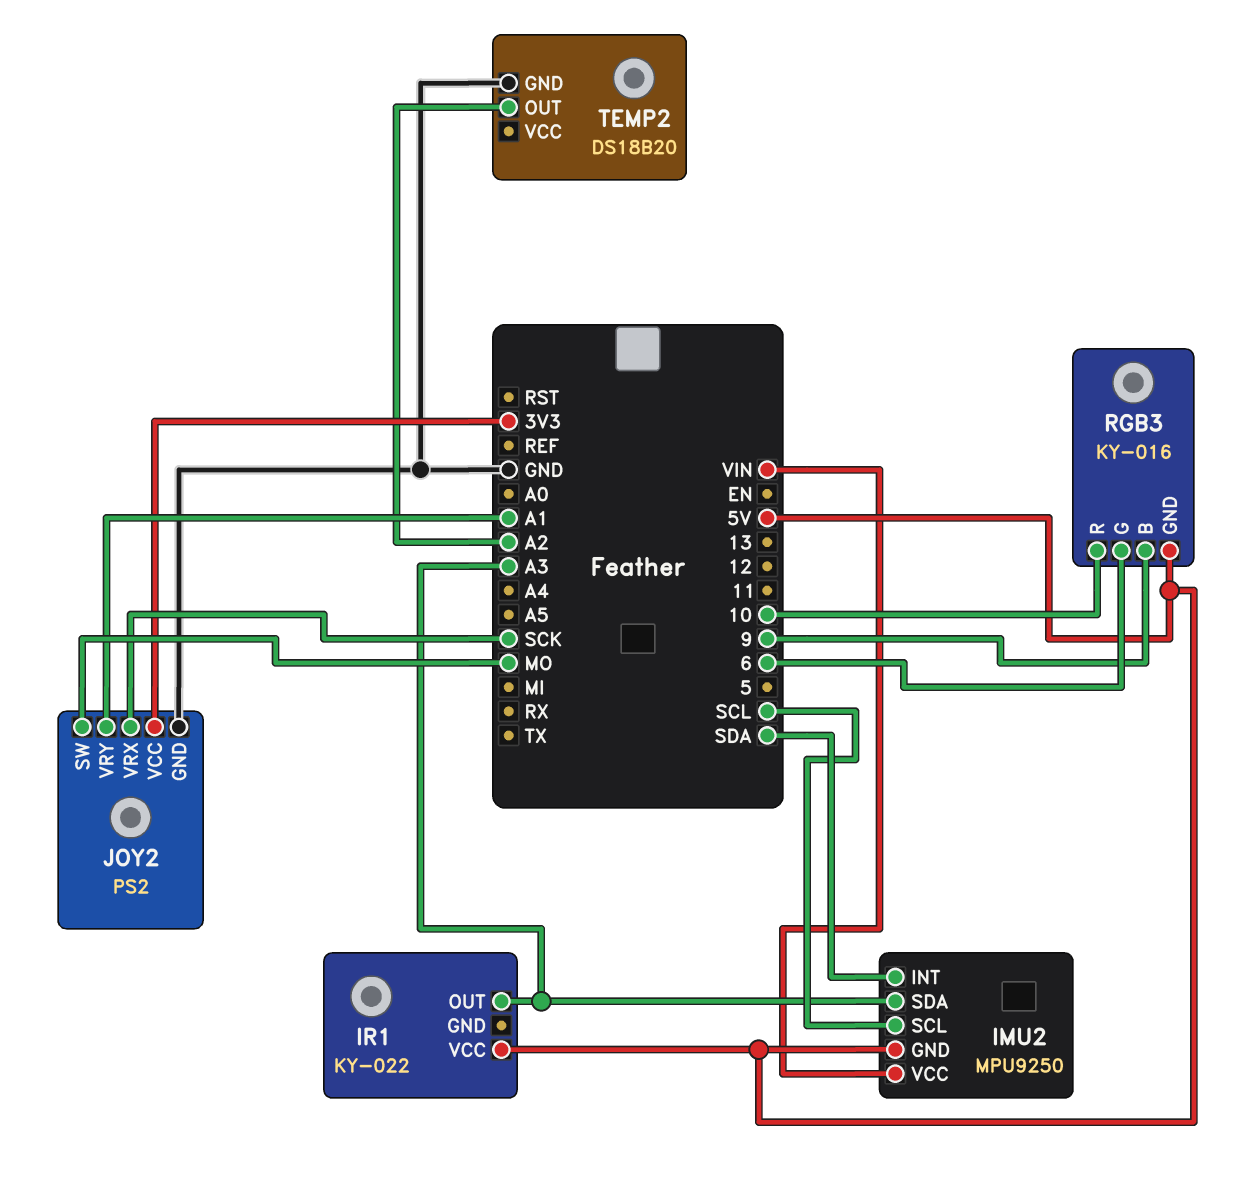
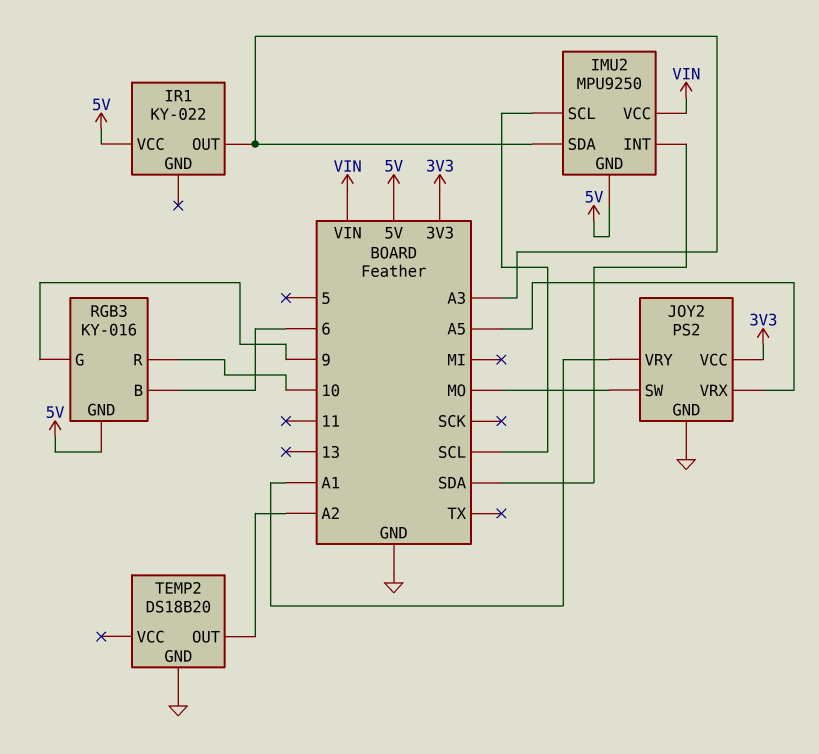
JOY2 pin VRX: SCK -> A5
RGB3 pin B: 9 -> 6
RGB3 pin G: 6 -> 9

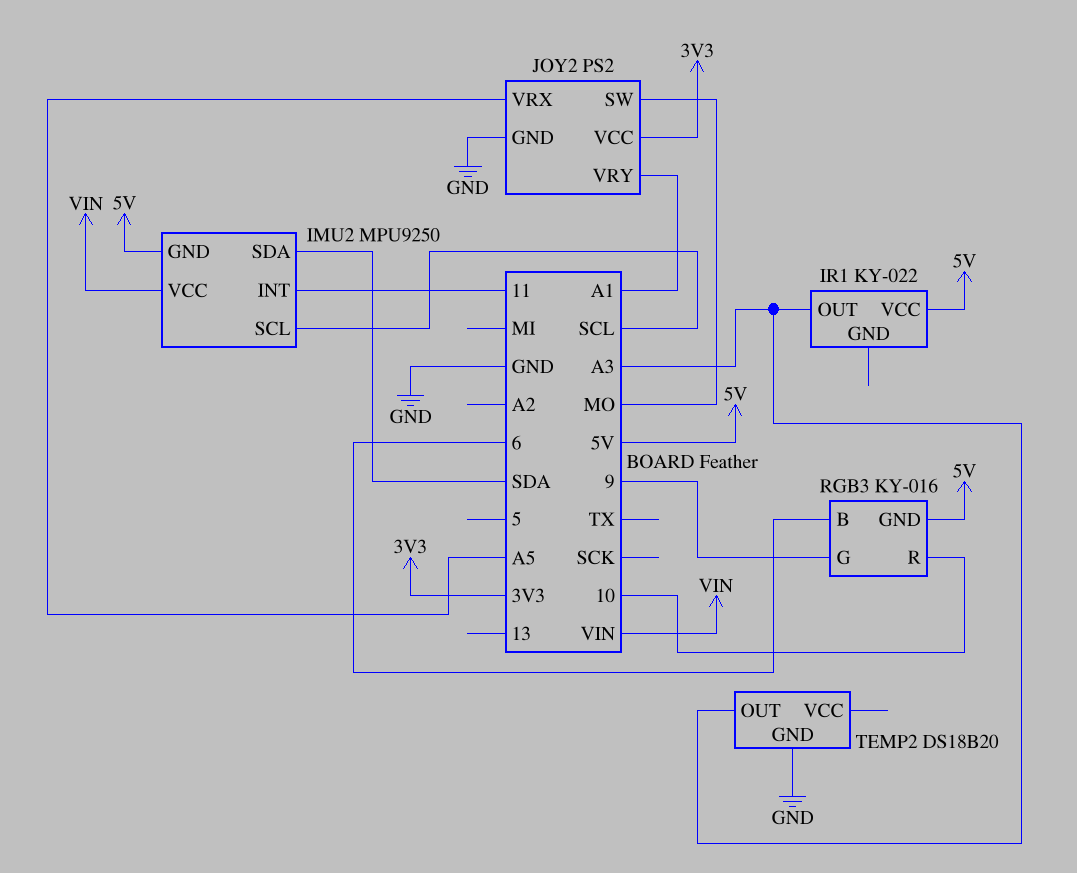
IMU2 pin INT: SDA -> 11
IMU2 pin SDA: A3 -> SDA
TEMP2 pin OUT: A2 -> A3

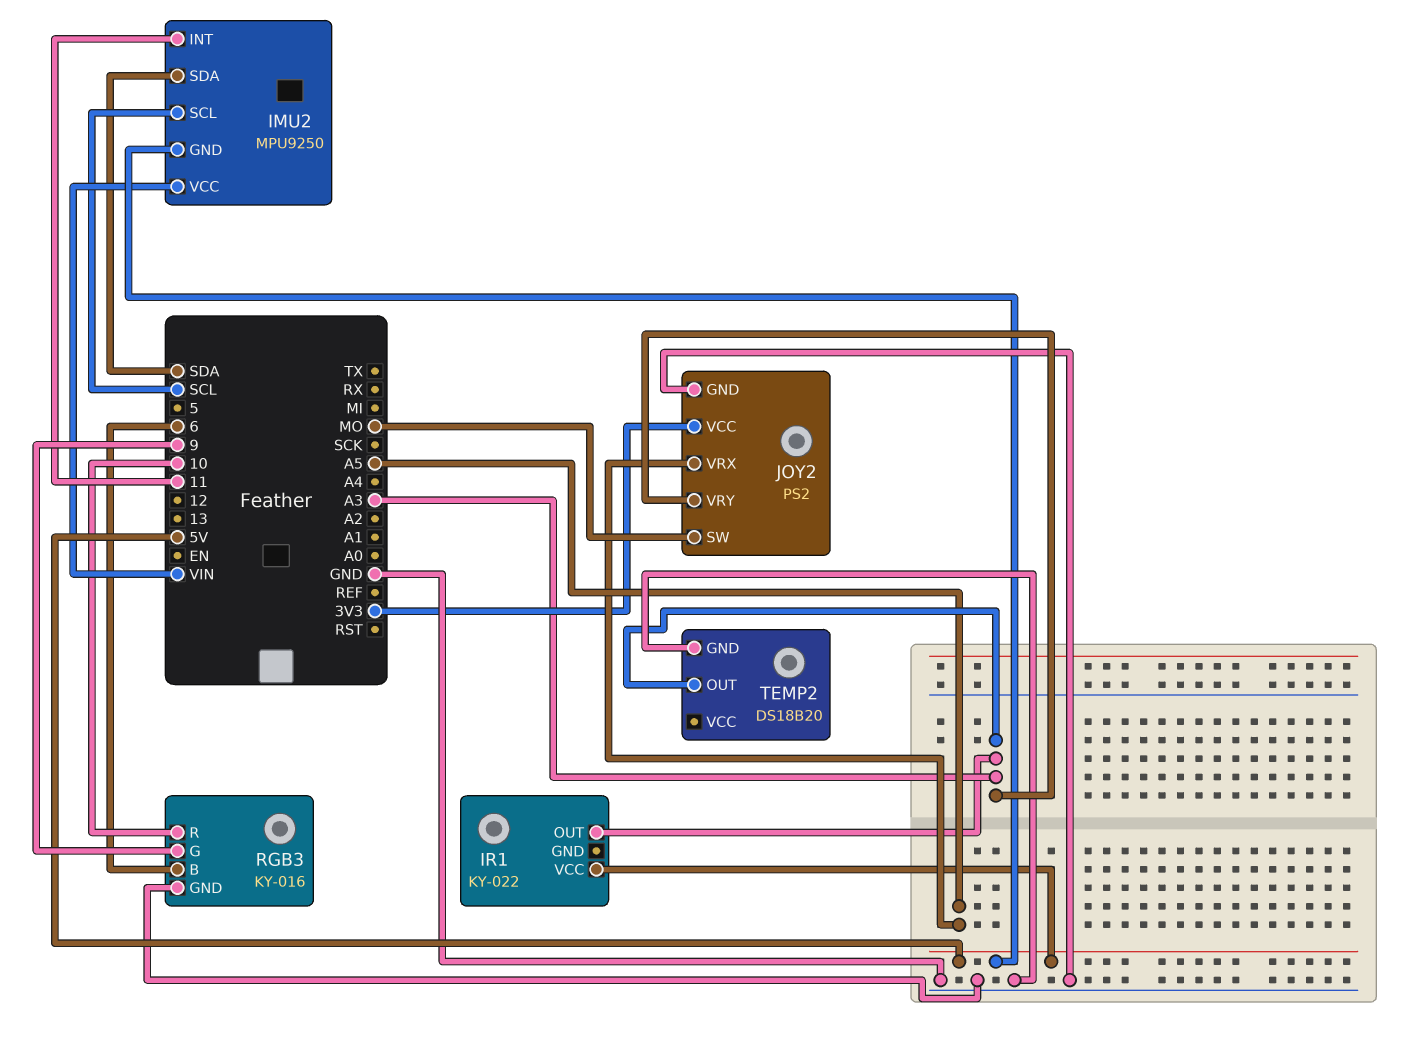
JOY2 pin VRY: A1 -> A3
RGB3 pin GND: 5V -> GND

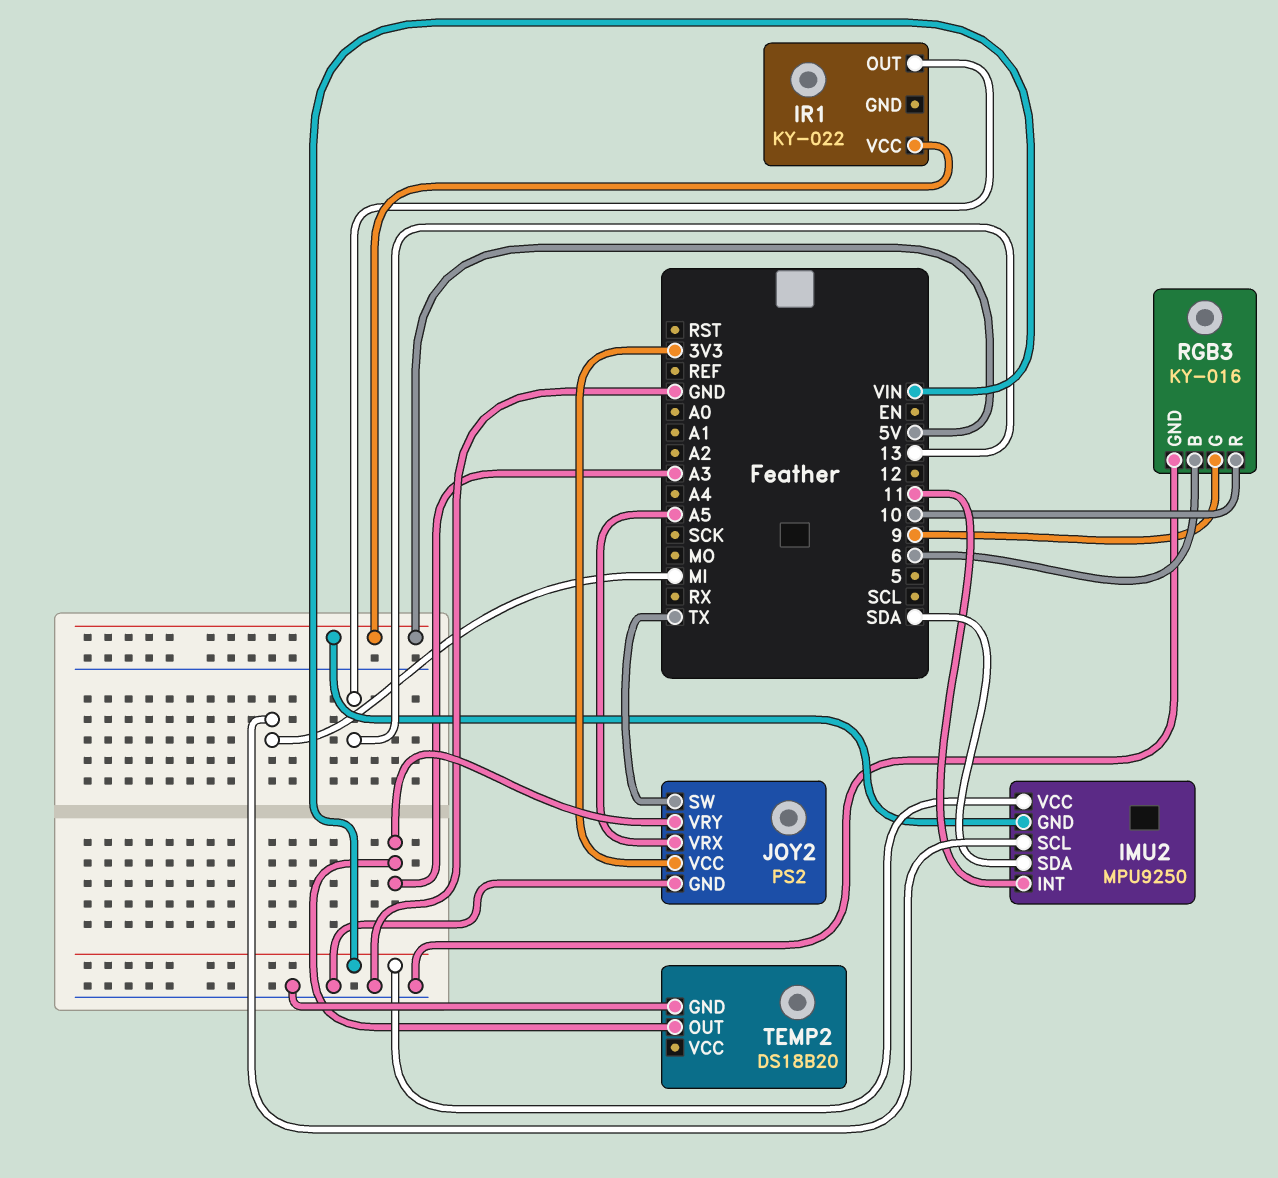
IMU2 pin SCL: SCL -> MI
IR1 pin OUT: A3 -> 13
JOY2 pin SW: MO -> TX

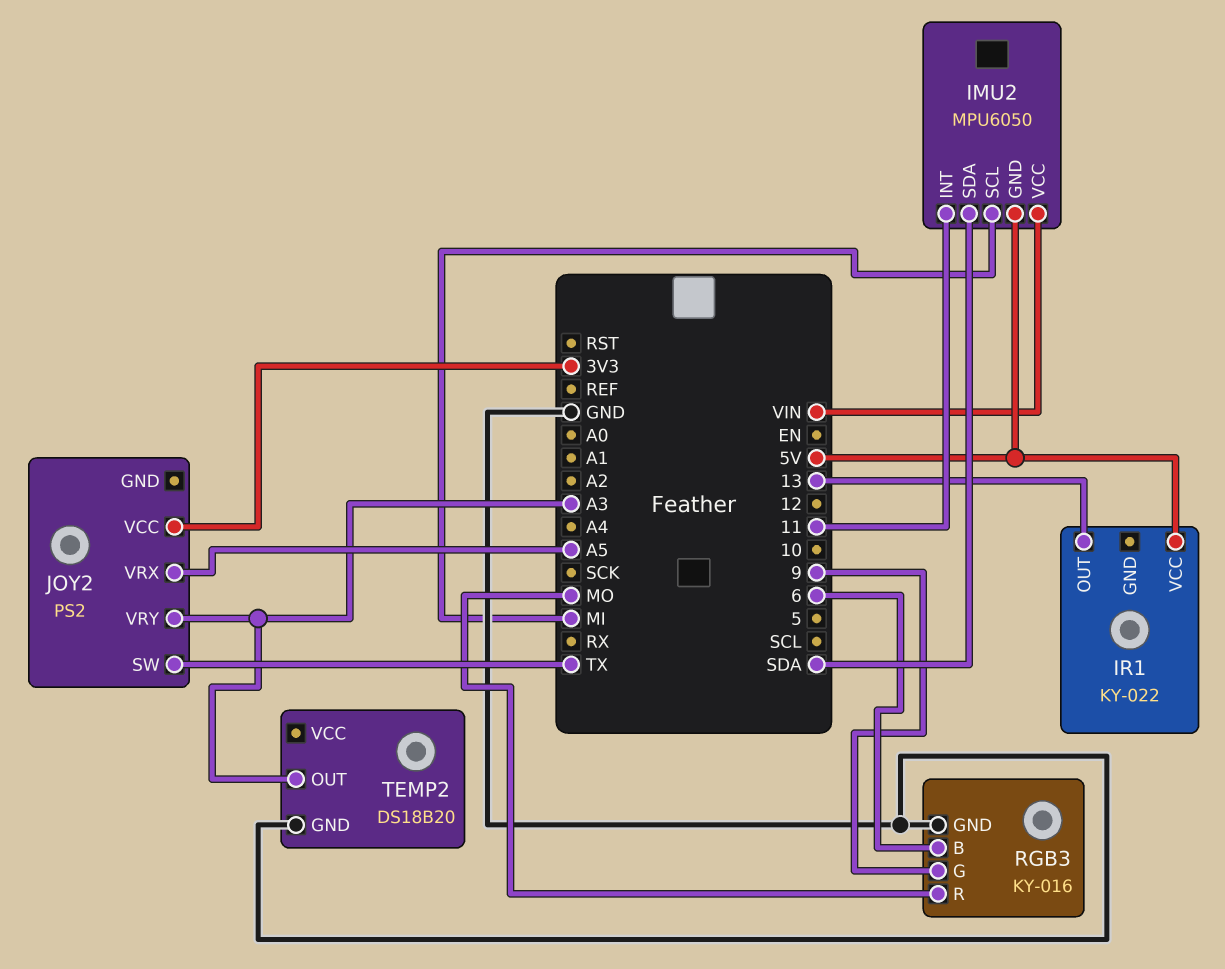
IMU2: MPU9250 -> MPU6050
JOY2 pin GND: GND -> none
RGB3 pin R: 10 -> MO

